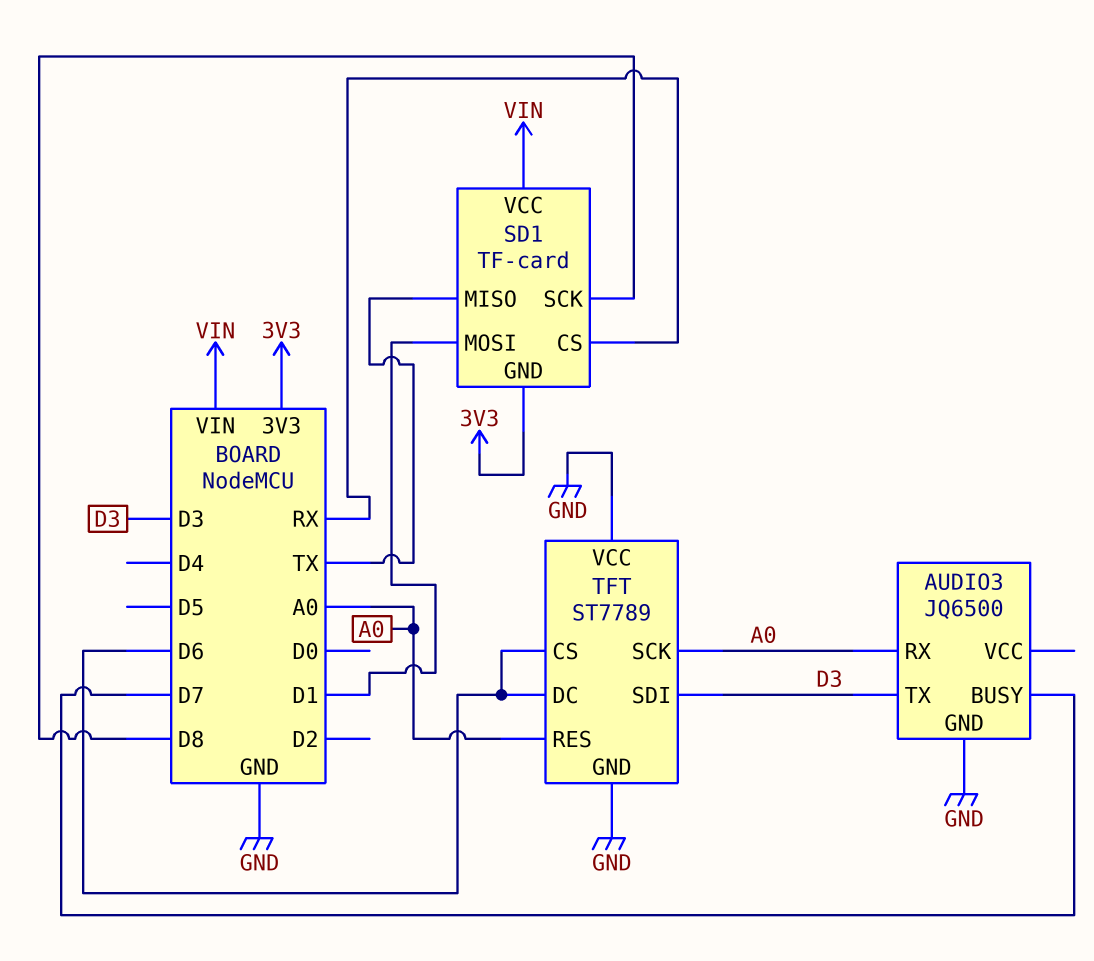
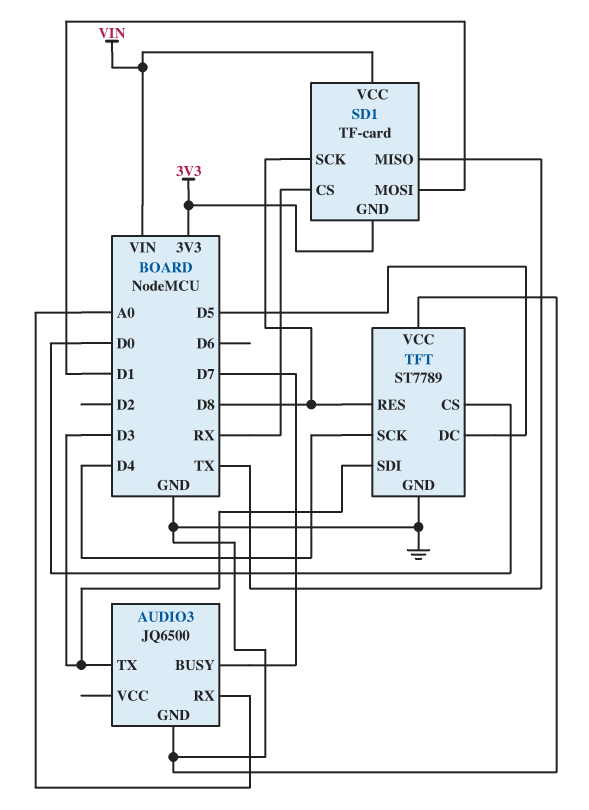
TFT pin CS: D6 -> D0
TFT pin DC: D6 -> D5
TFT pin RES: A0 -> D8
TFT pin SCK: A0 -> D4

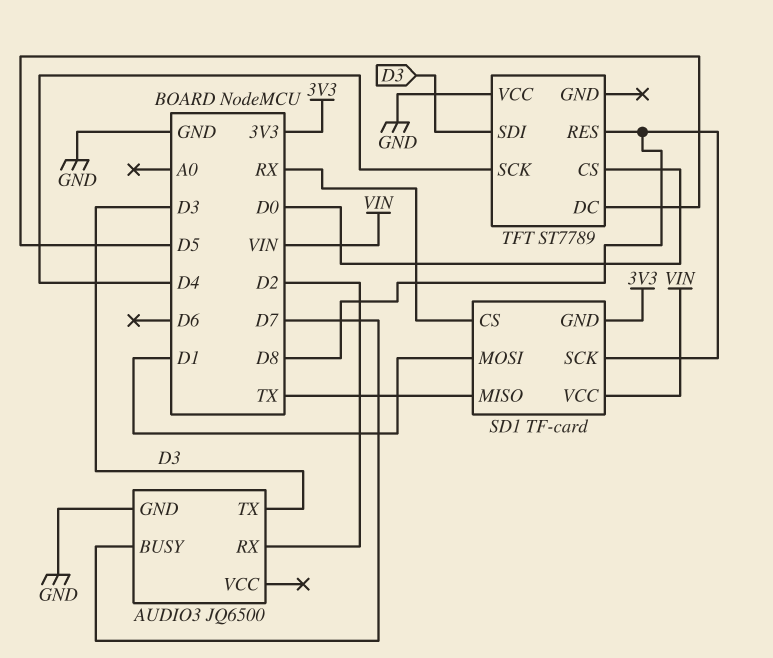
AUDIO3 pin RX: A0 -> D2
TFT pin GND: GND -> none

